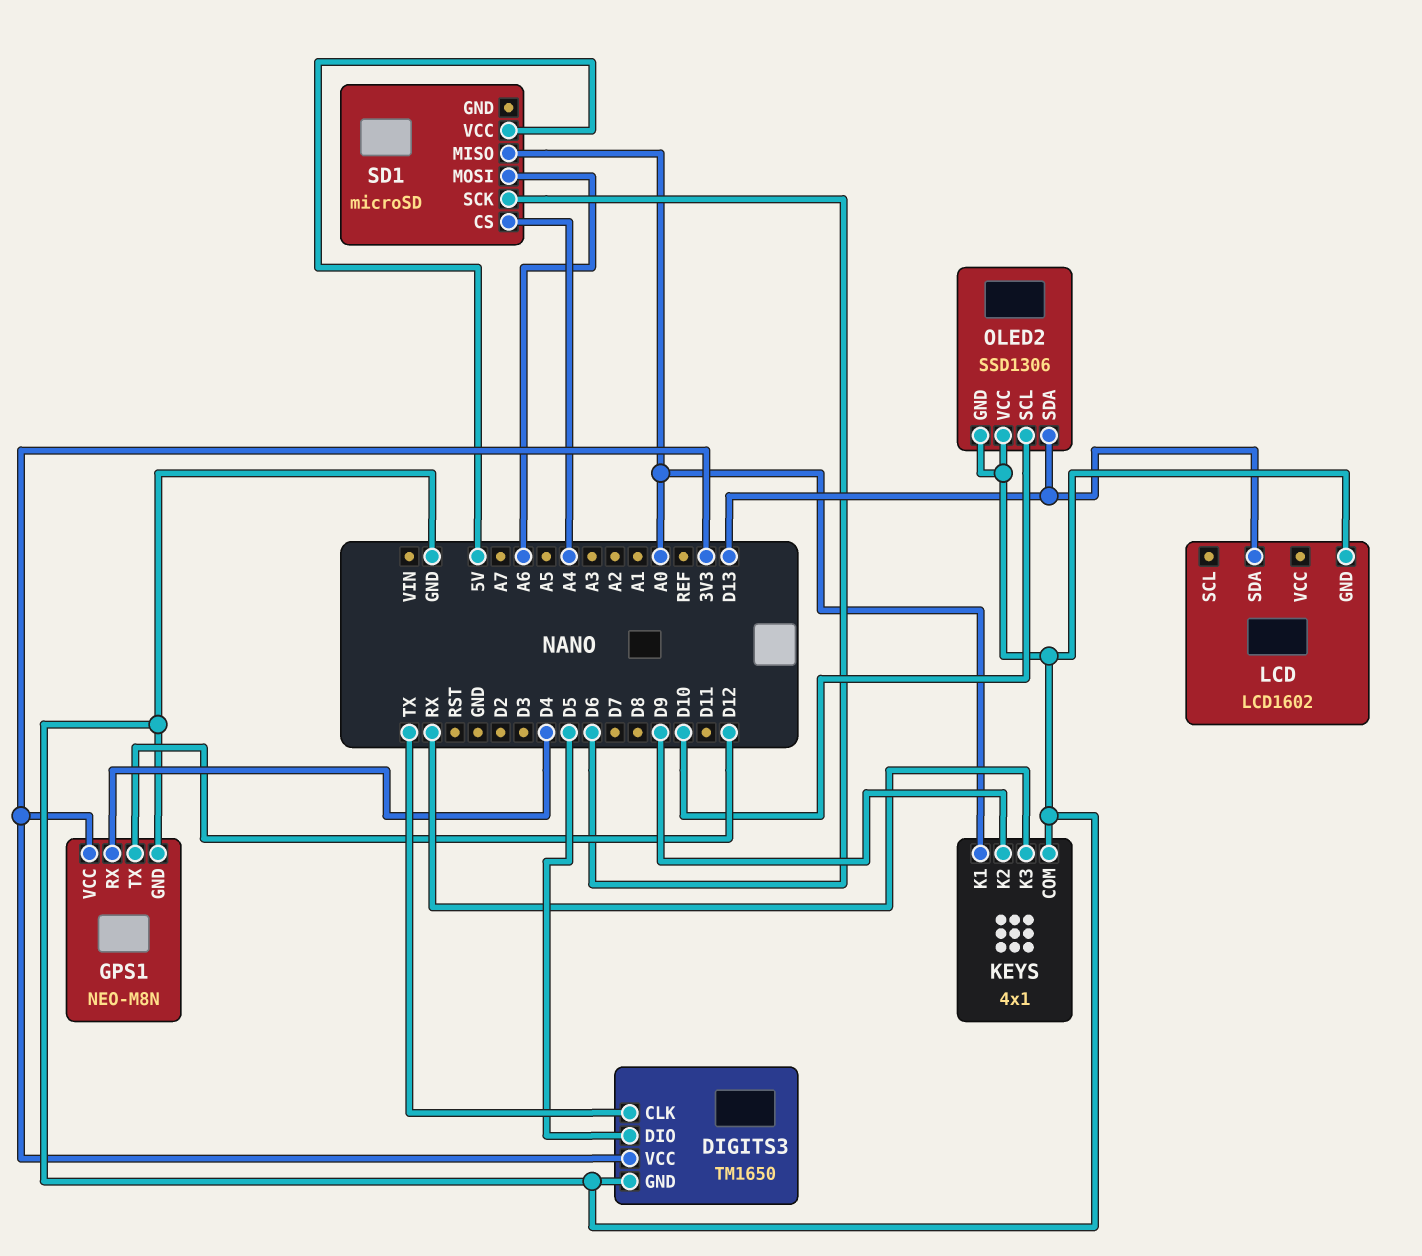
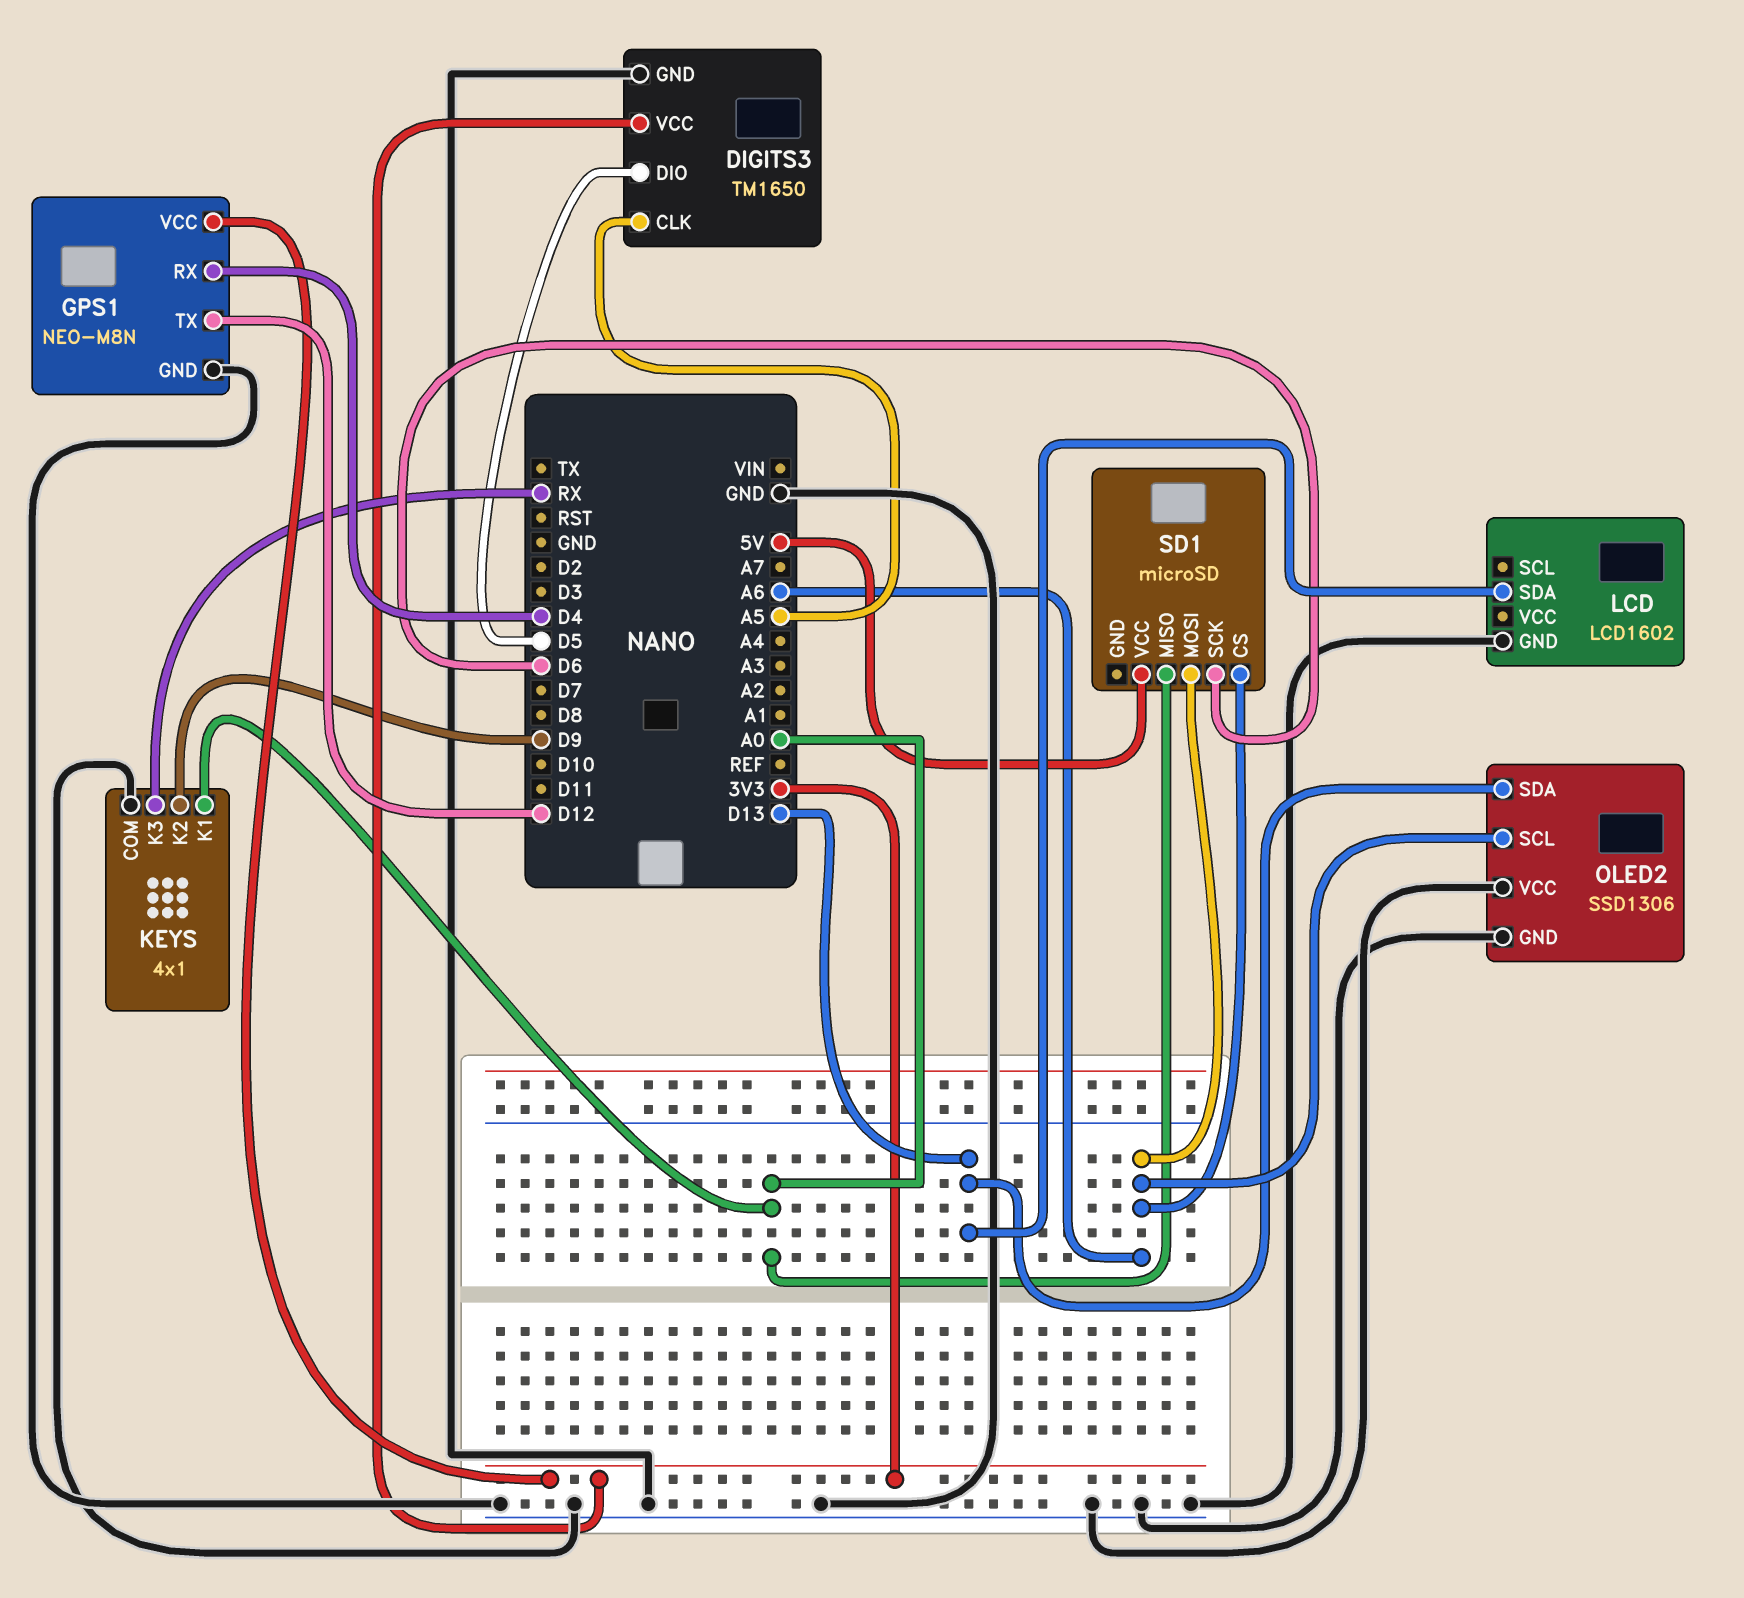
DIGITS3 pin CLK: TX -> A5
OLED2 pin SCL: D10 -> A6
SD1 pin CS: A4 -> A6

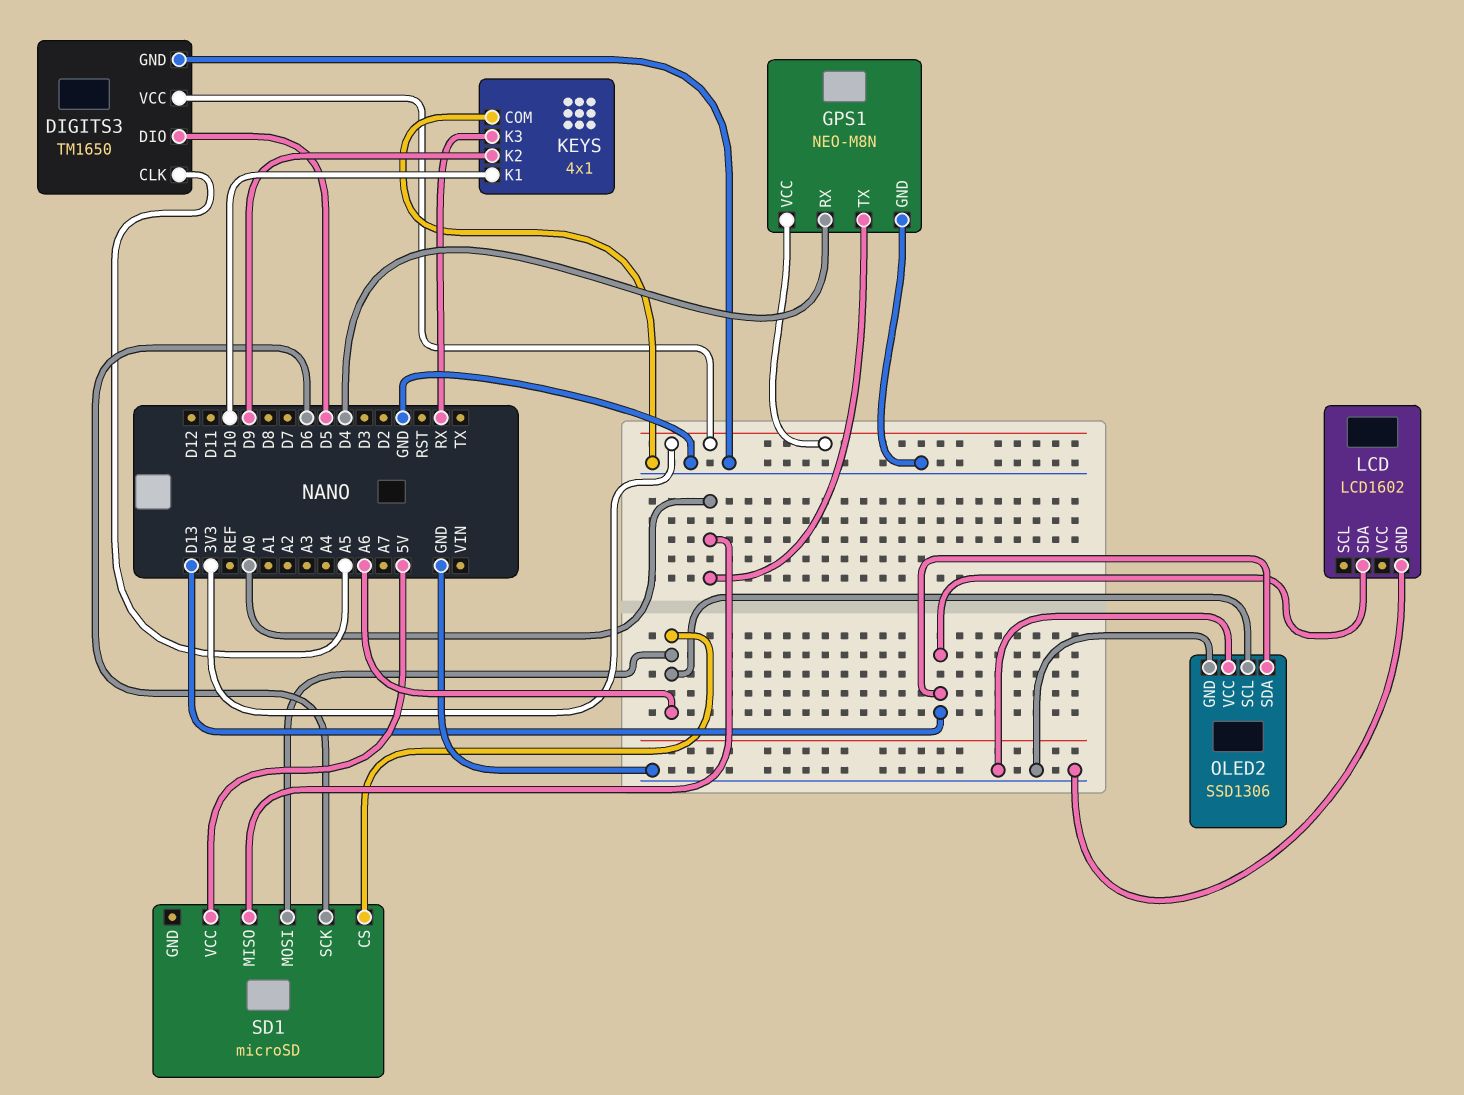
GPS1 pin TX: D12 -> A0
KEYS pin K1: A0 -> D10

